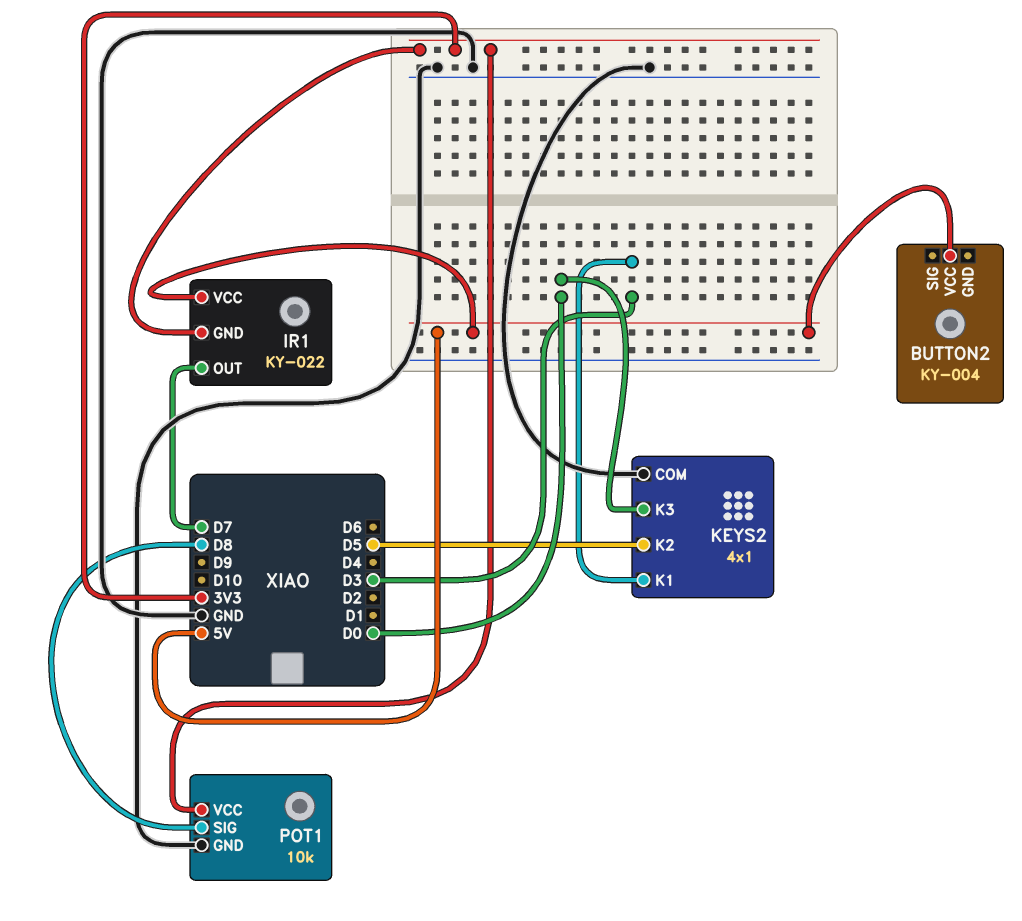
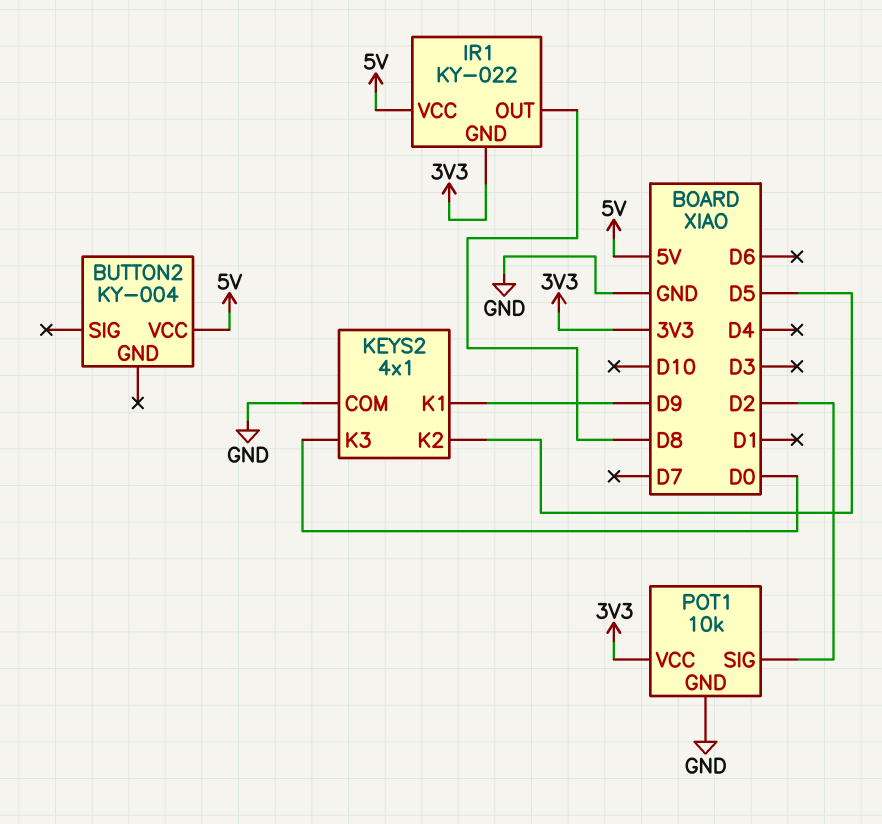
IR1 pin OUT: D7 -> D8
KEYS2 pin K1: D3 -> D9
POT1 pin SIG: D8 -> D2

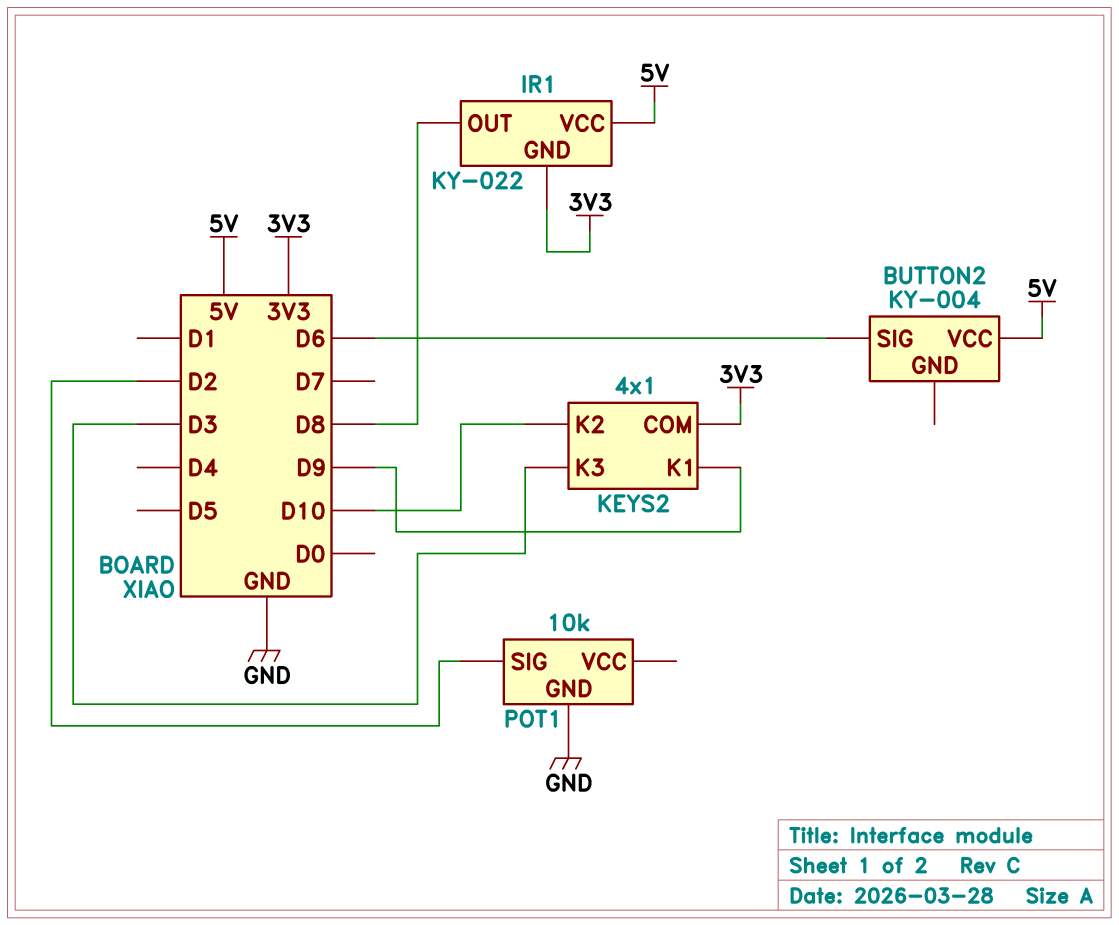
BUTTON2 pin SIG: none -> D6
KEYS2 pin COM: GND -> 3V3
KEYS2 pin K2: D5 -> D10
KEYS2 pin K3: D0 -> D3
POT1 pin VCC: 3V3 -> none

